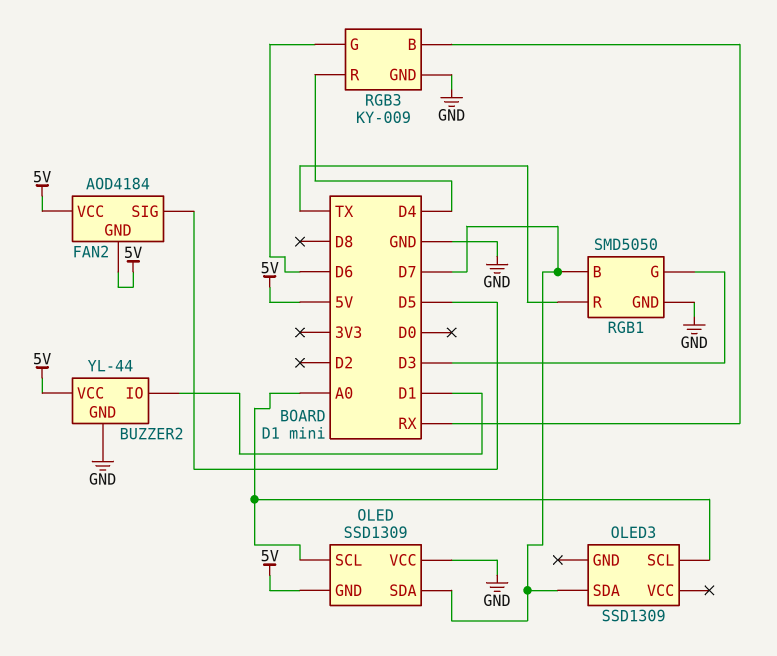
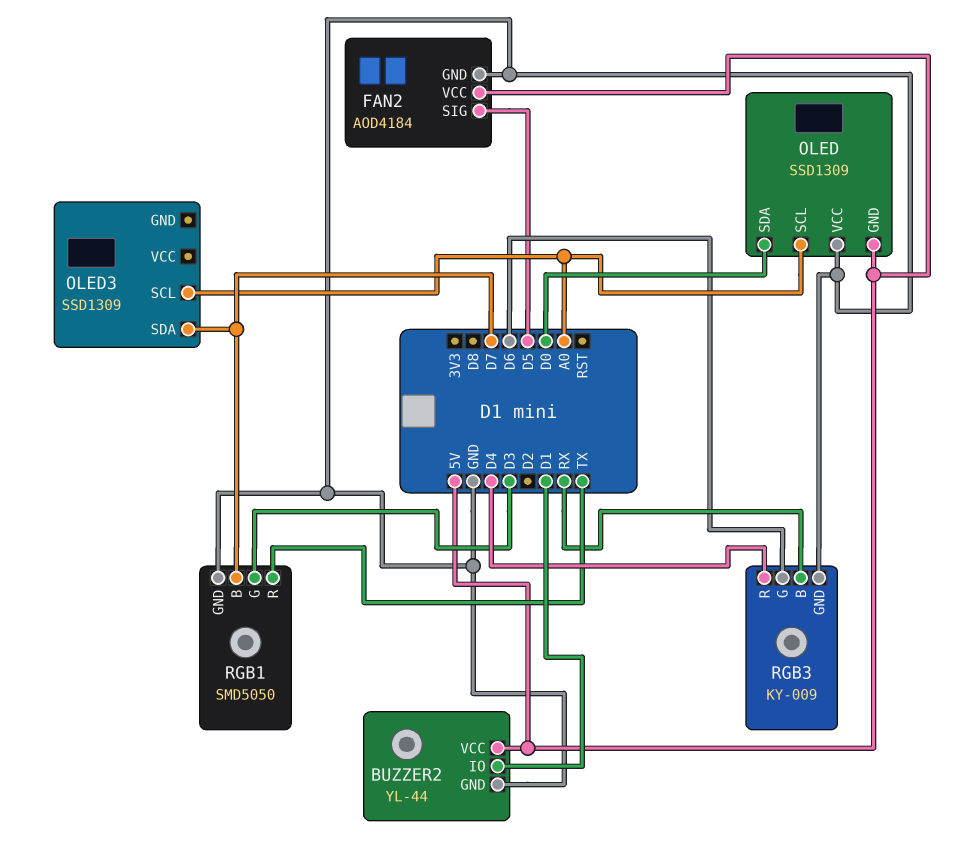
FAN2 pin GND: 5V -> GND
OLED pin SDA: D7 -> D0

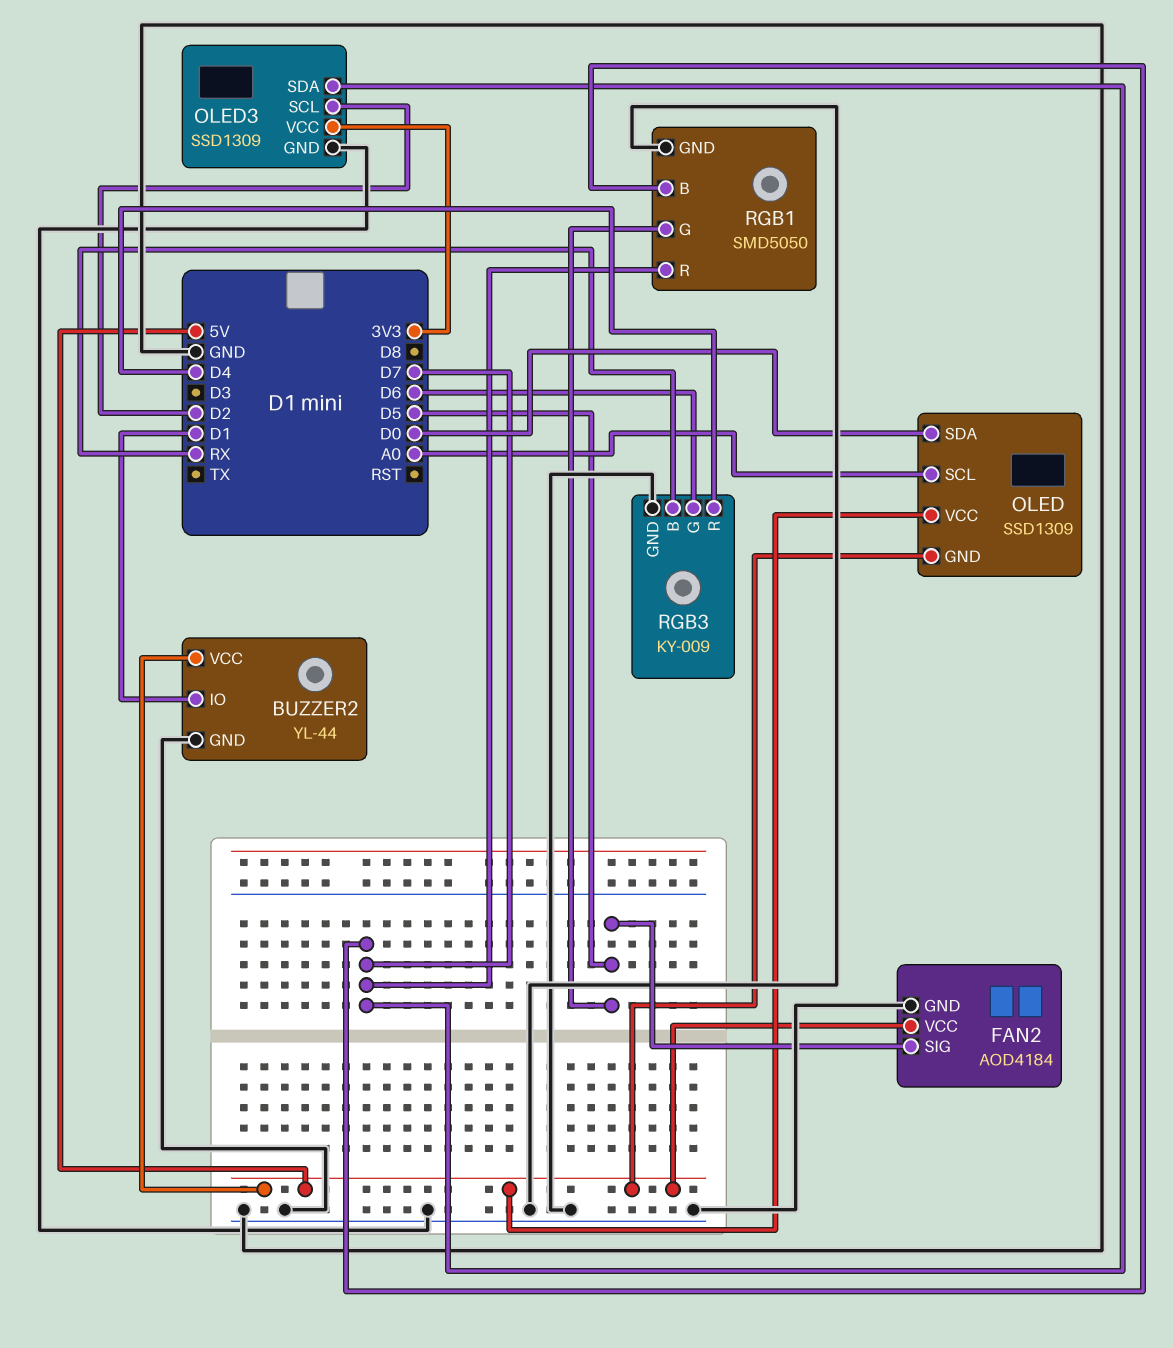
OLED pin VCC: GND -> 5V
OLED3 pin GND: none -> GND
OLED3 pin SCL: A0 -> D2
OLED3 pin VCC: none -> 3V3
RGB1 pin G: D3 -> D5
RGB1 pin R: TX -> D7

